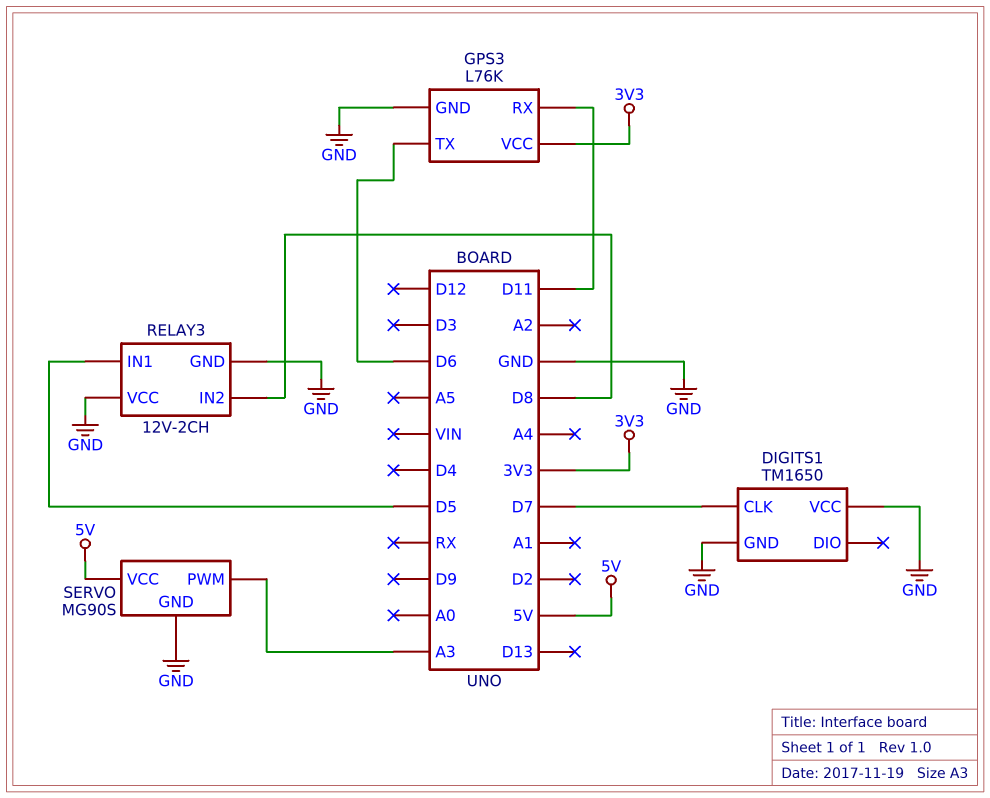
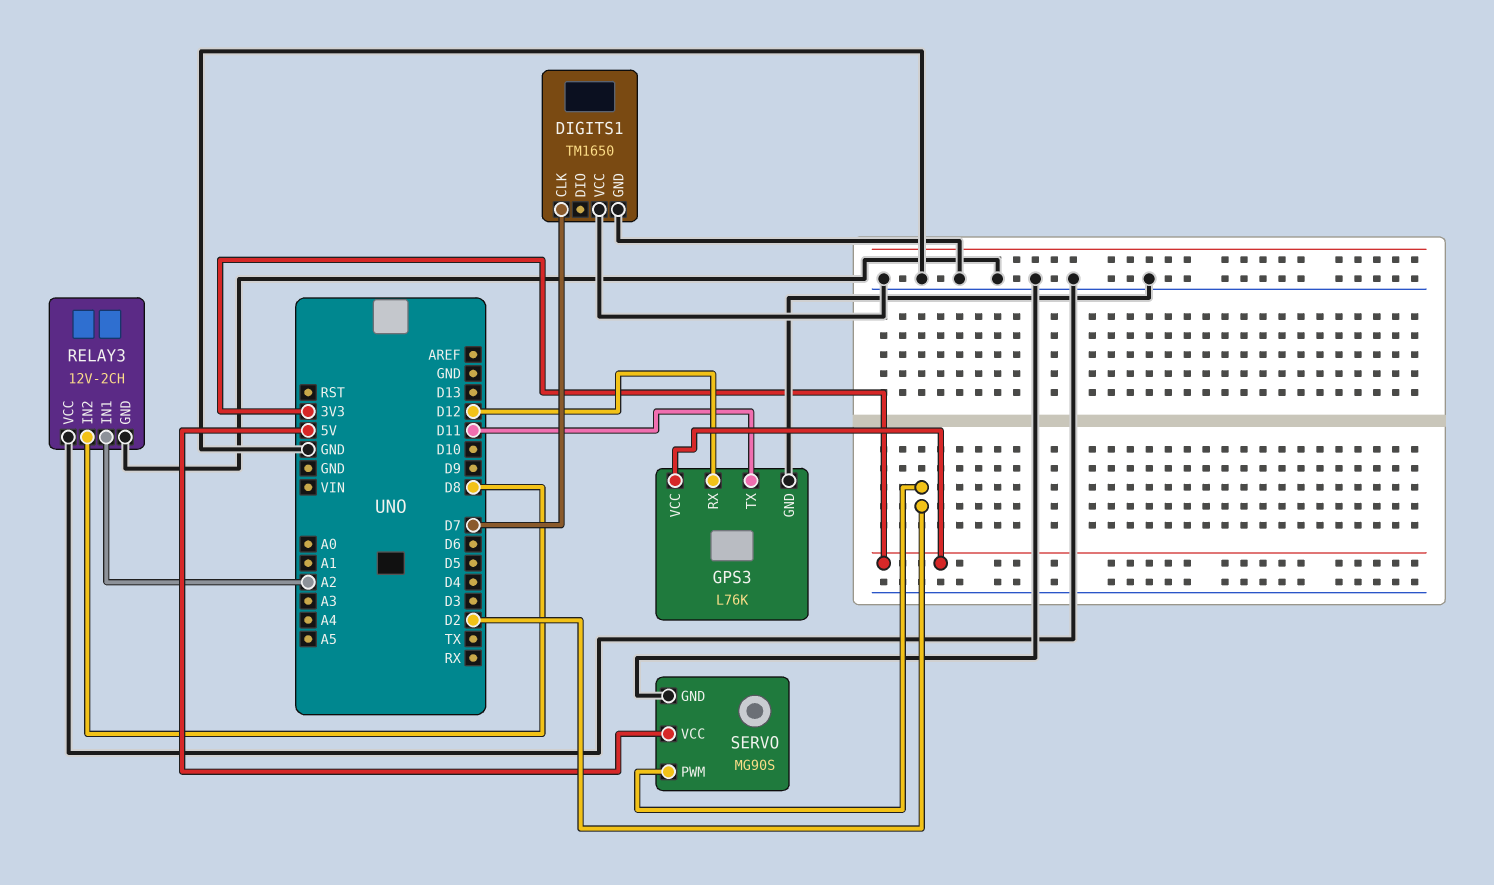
GPS3 pin RX: D11 -> D12
GPS3 pin TX: D6 -> D11
RELAY3 pin IN1: D5 -> A2
SERVO pin PWM: A3 -> D2

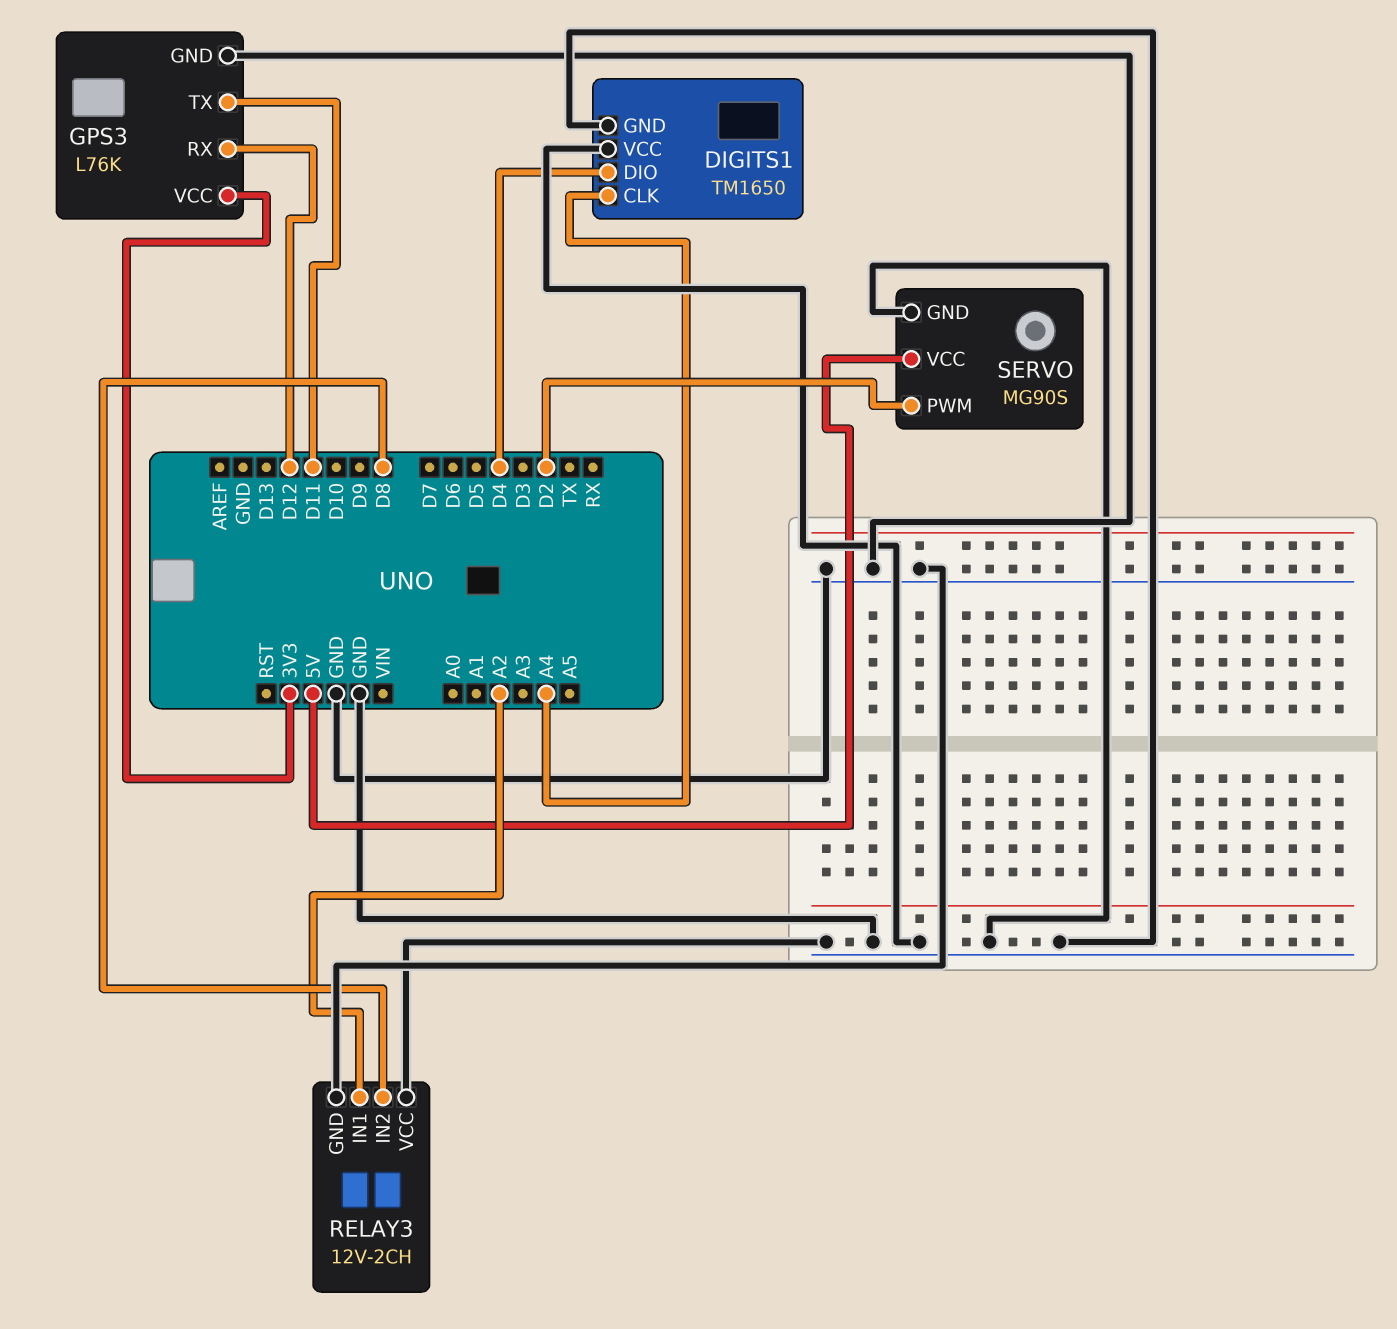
DIGITS1 pin CLK: D7 -> A4
DIGITS1 pin DIO: none -> D4

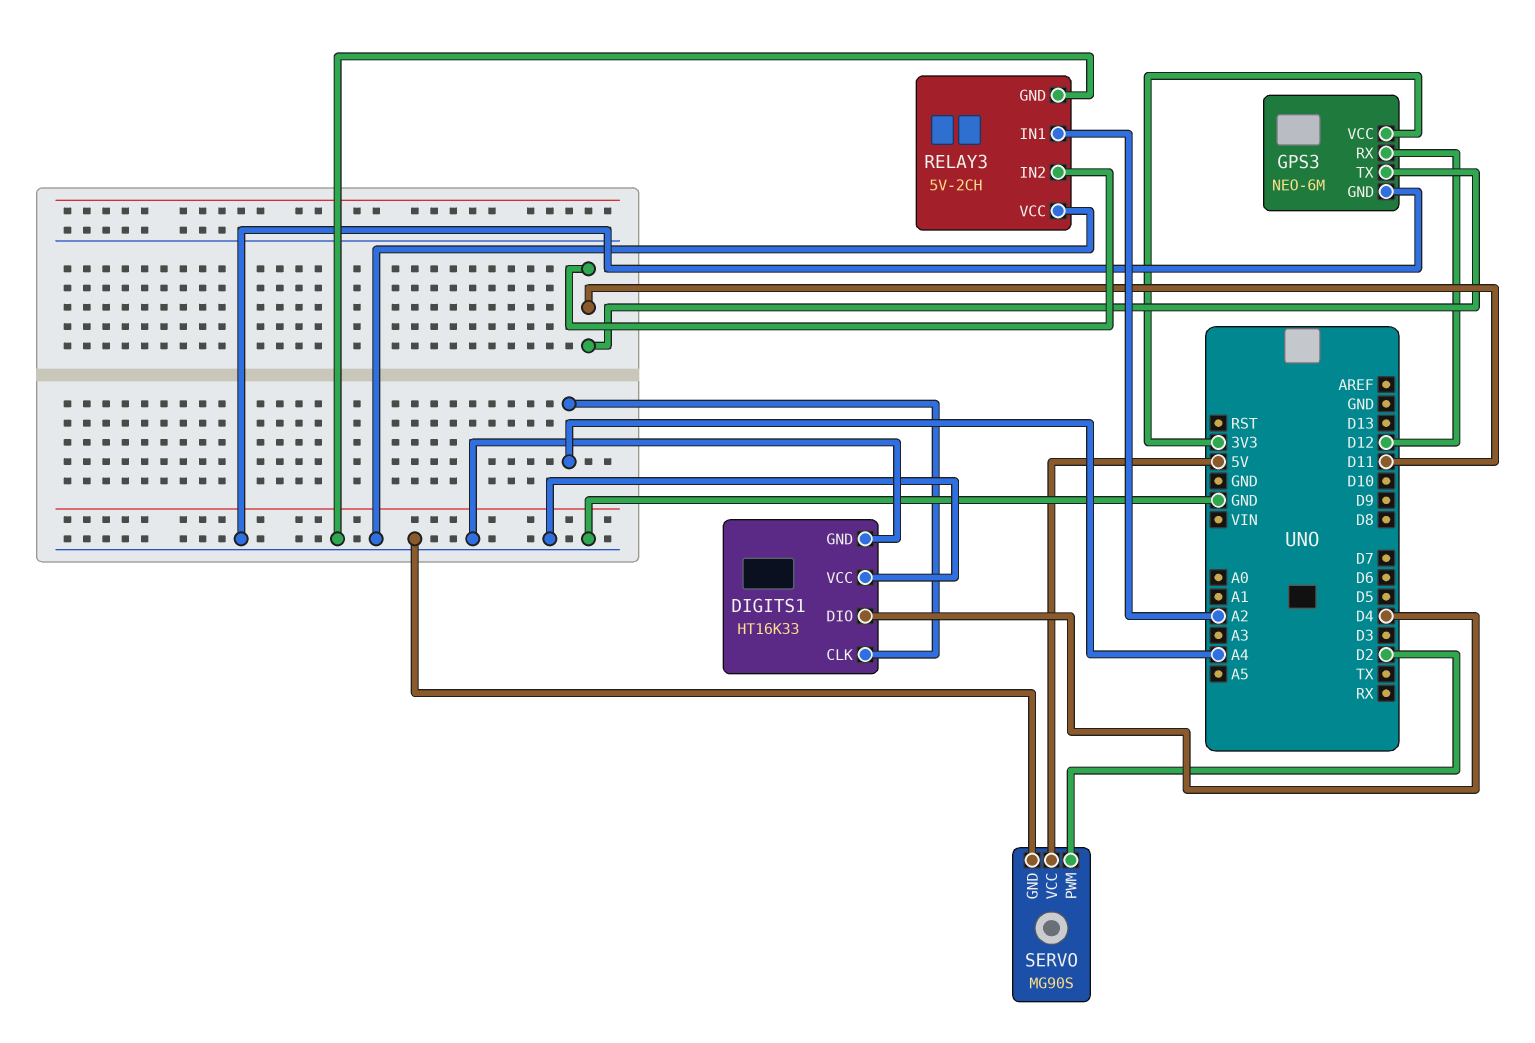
DIGITS1: TM1650 -> HT16K33
GPS3: L76K -> NEO-6M
RELAY3: 12V-2CH -> 5V-2CH
RELAY3 pin IN2: D8 -> D11

